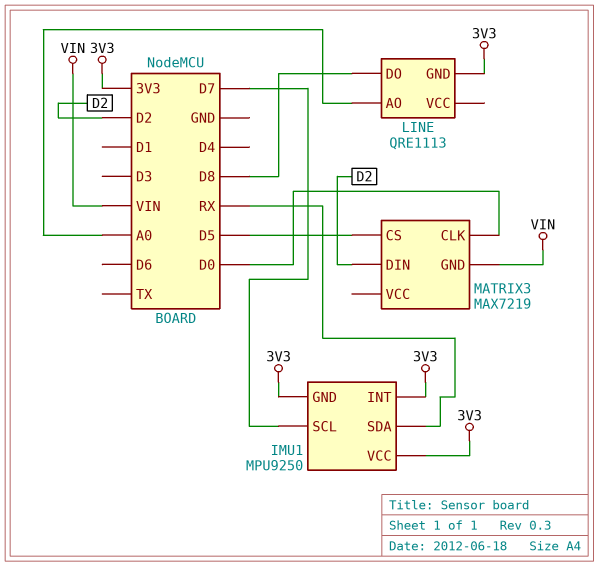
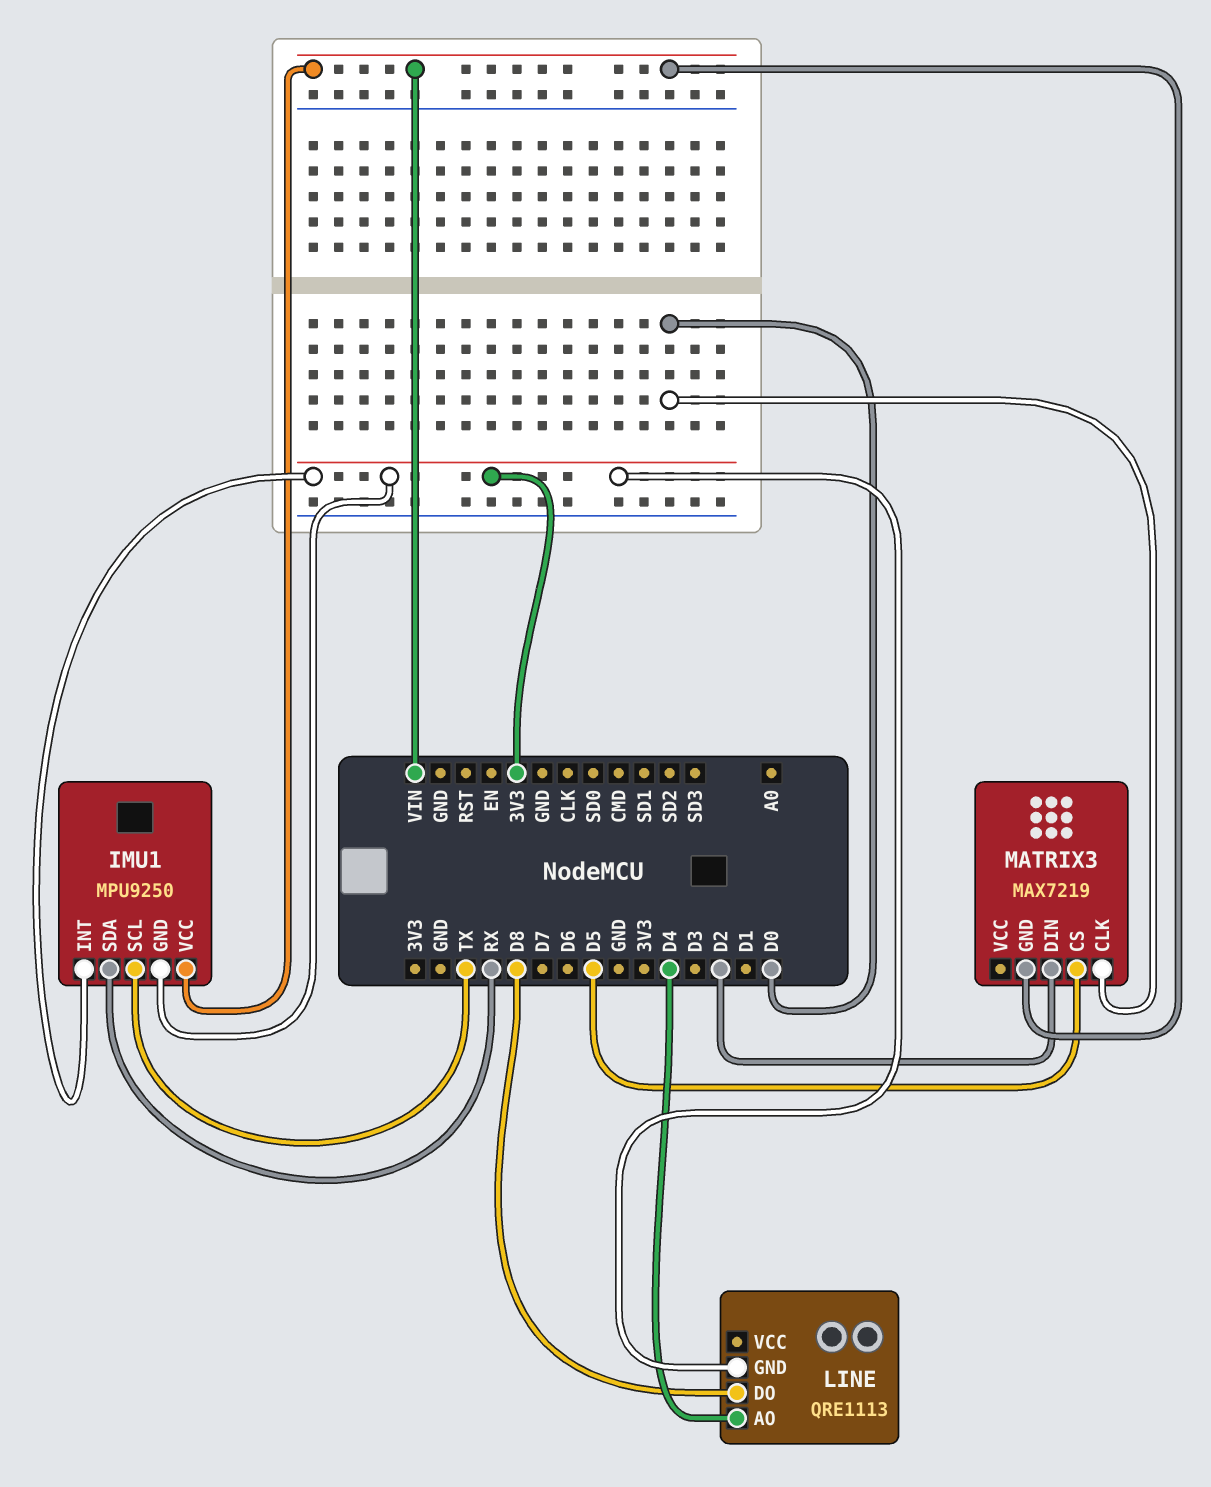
IMU1 pin SCL: D7 -> TX
IMU1 pin VCC: 3V3 -> VIN
LINE pin AO: A0 -> D4

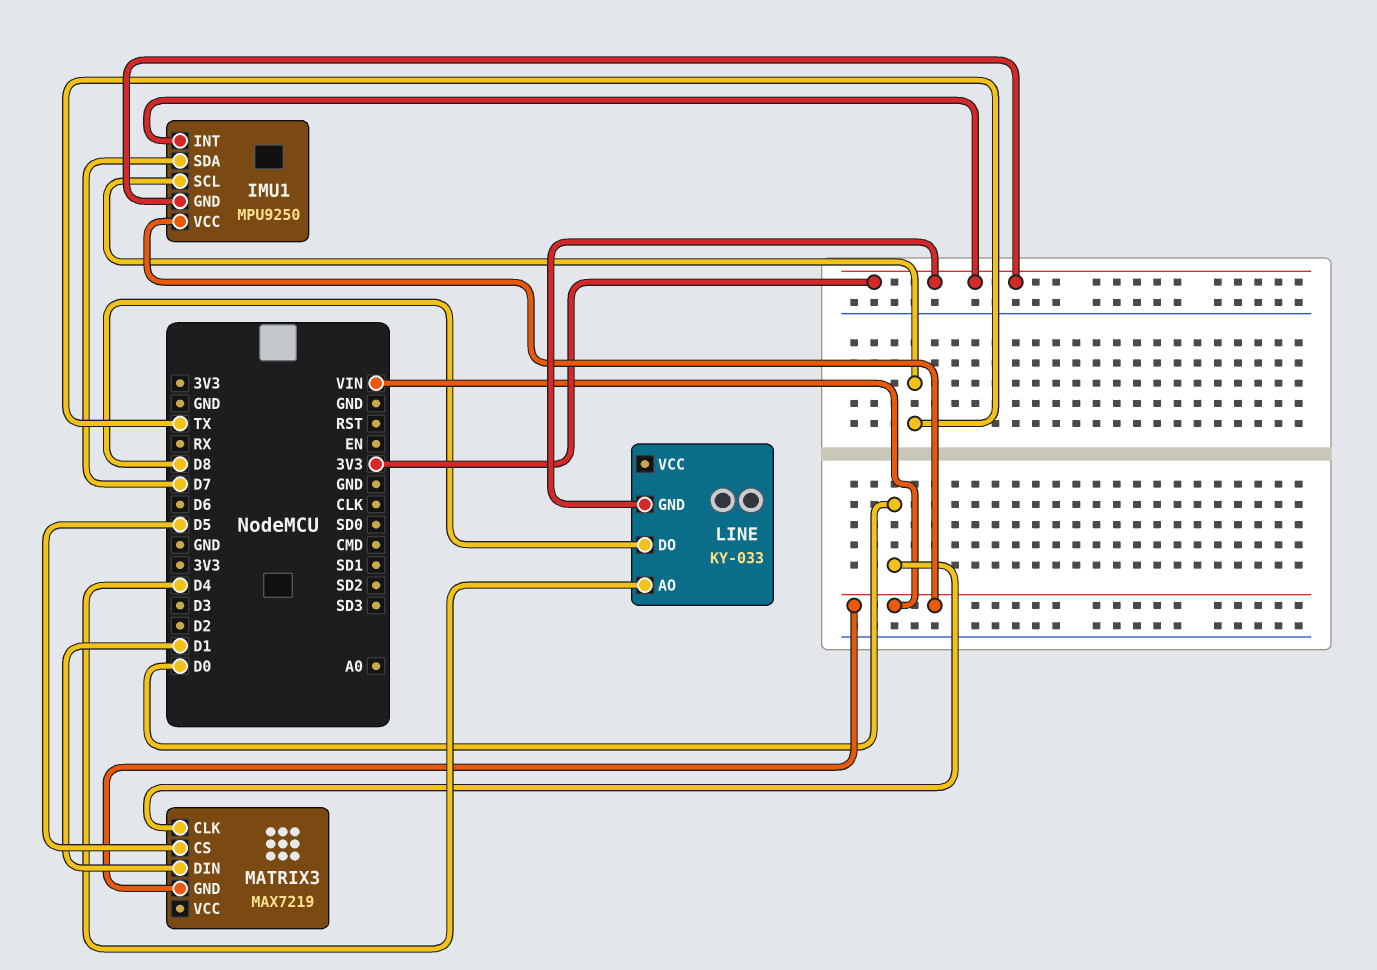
IMU1 pin SDA: RX -> D7
LINE: QRE1113 -> KY-033
MATRIX3 pin DIN: D2 -> D1

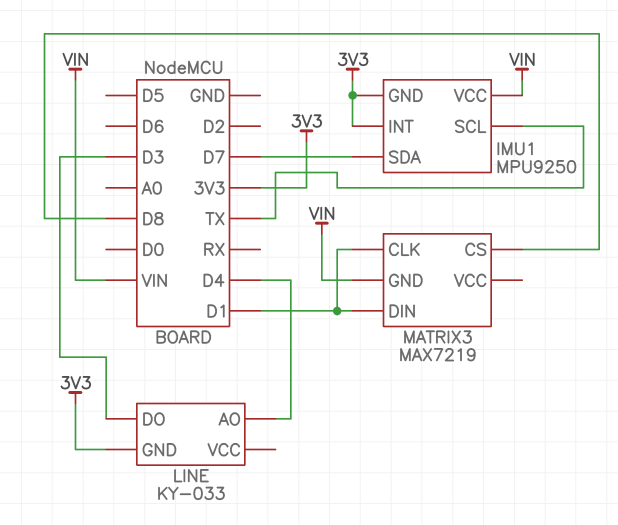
LINE pin DO: D8 -> D3
MATRIX3 pin CLK: D0 -> D1
MATRIX3 pin CS: D5 -> D8

